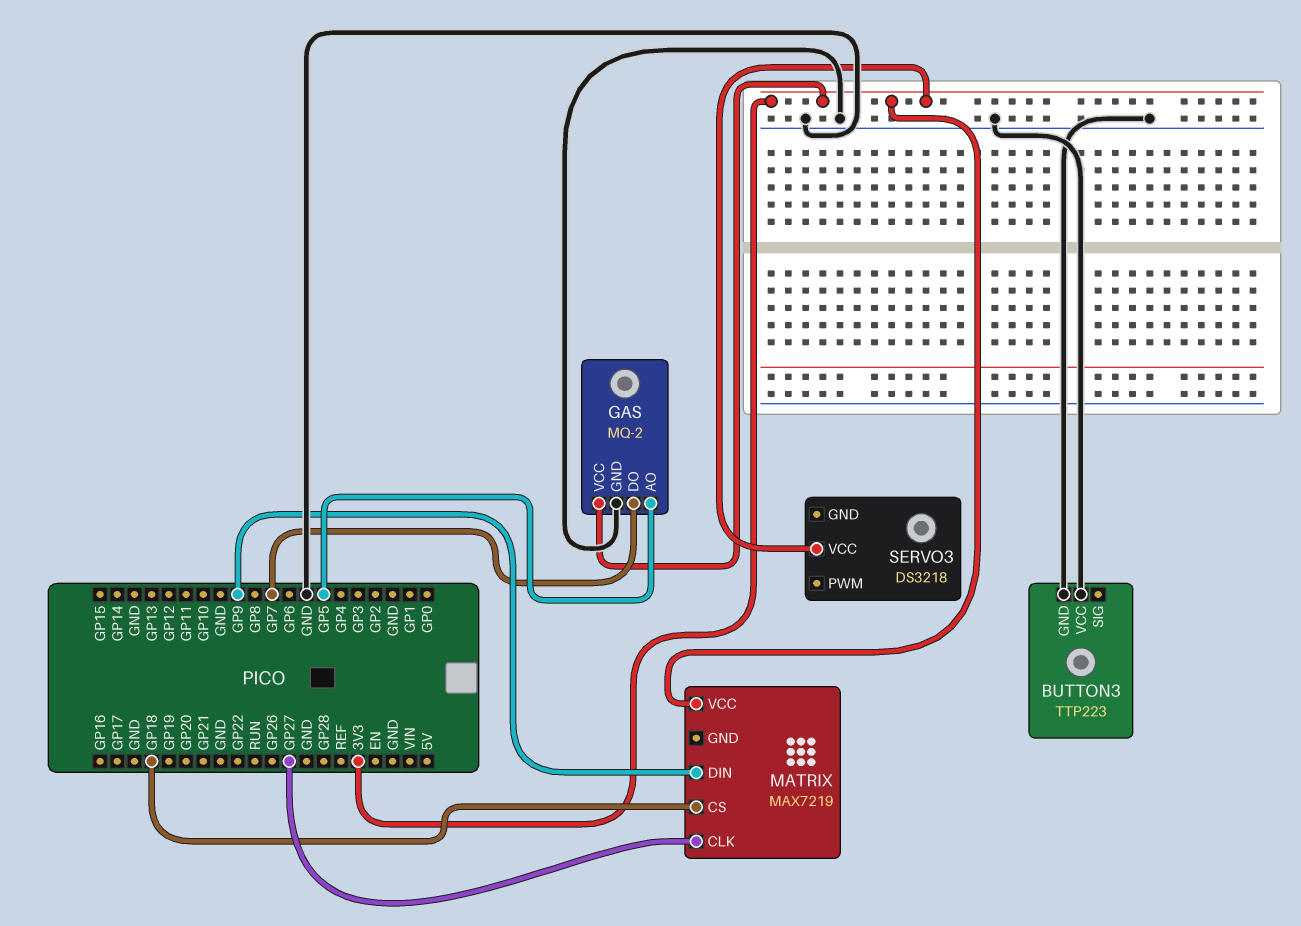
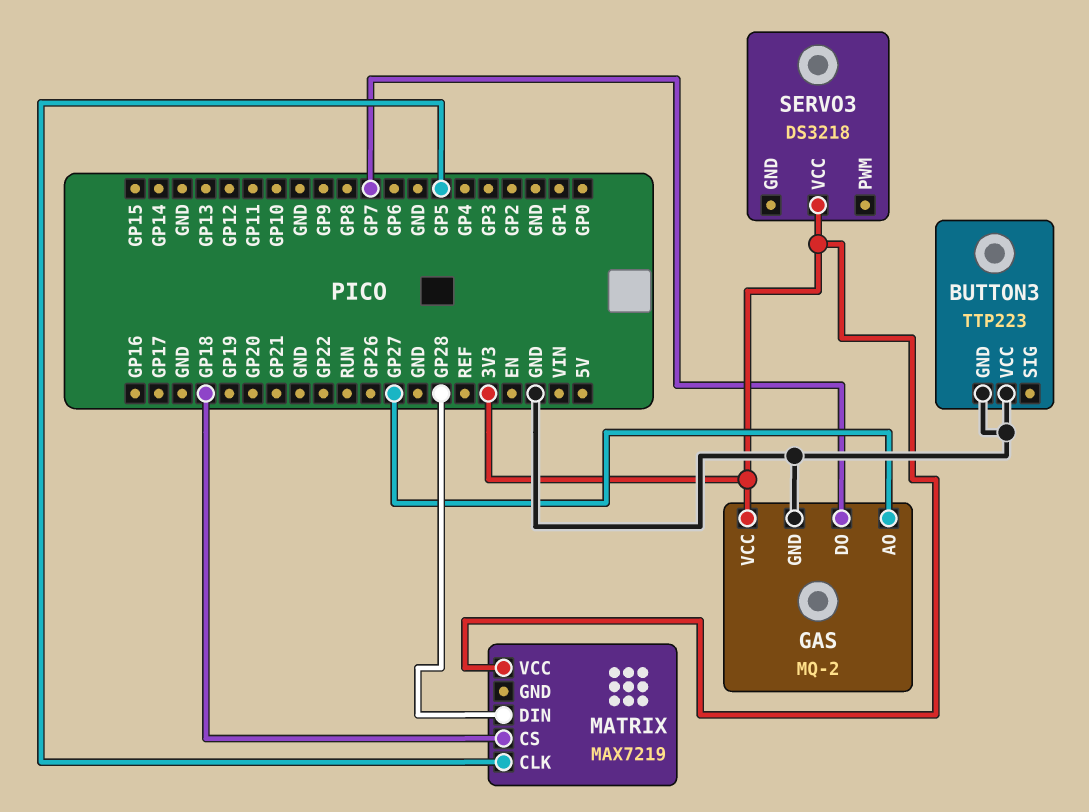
GAS pin AO: GP5 -> GP27
MATRIX pin CLK: GP27 -> GP5
MATRIX pin DIN: GP9 -> GP28

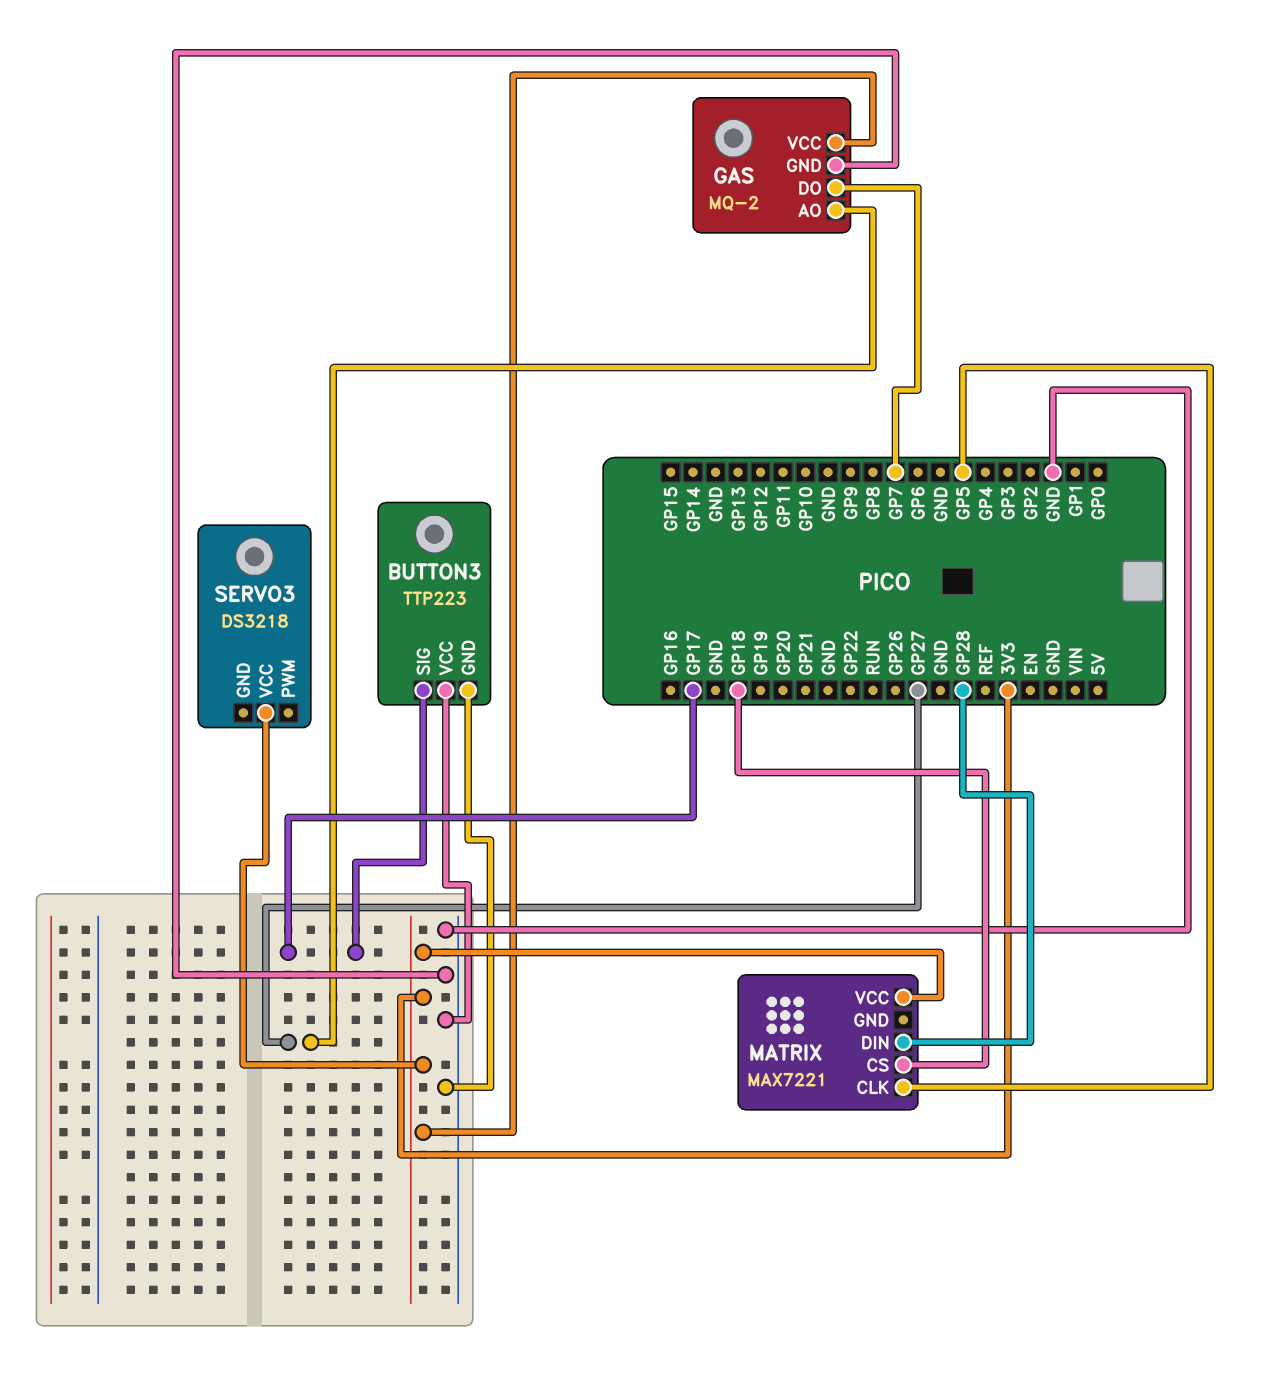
BUTTON3 pin SIG: none -> GP17
MATRIX: MAX7219 -> MAX7221

